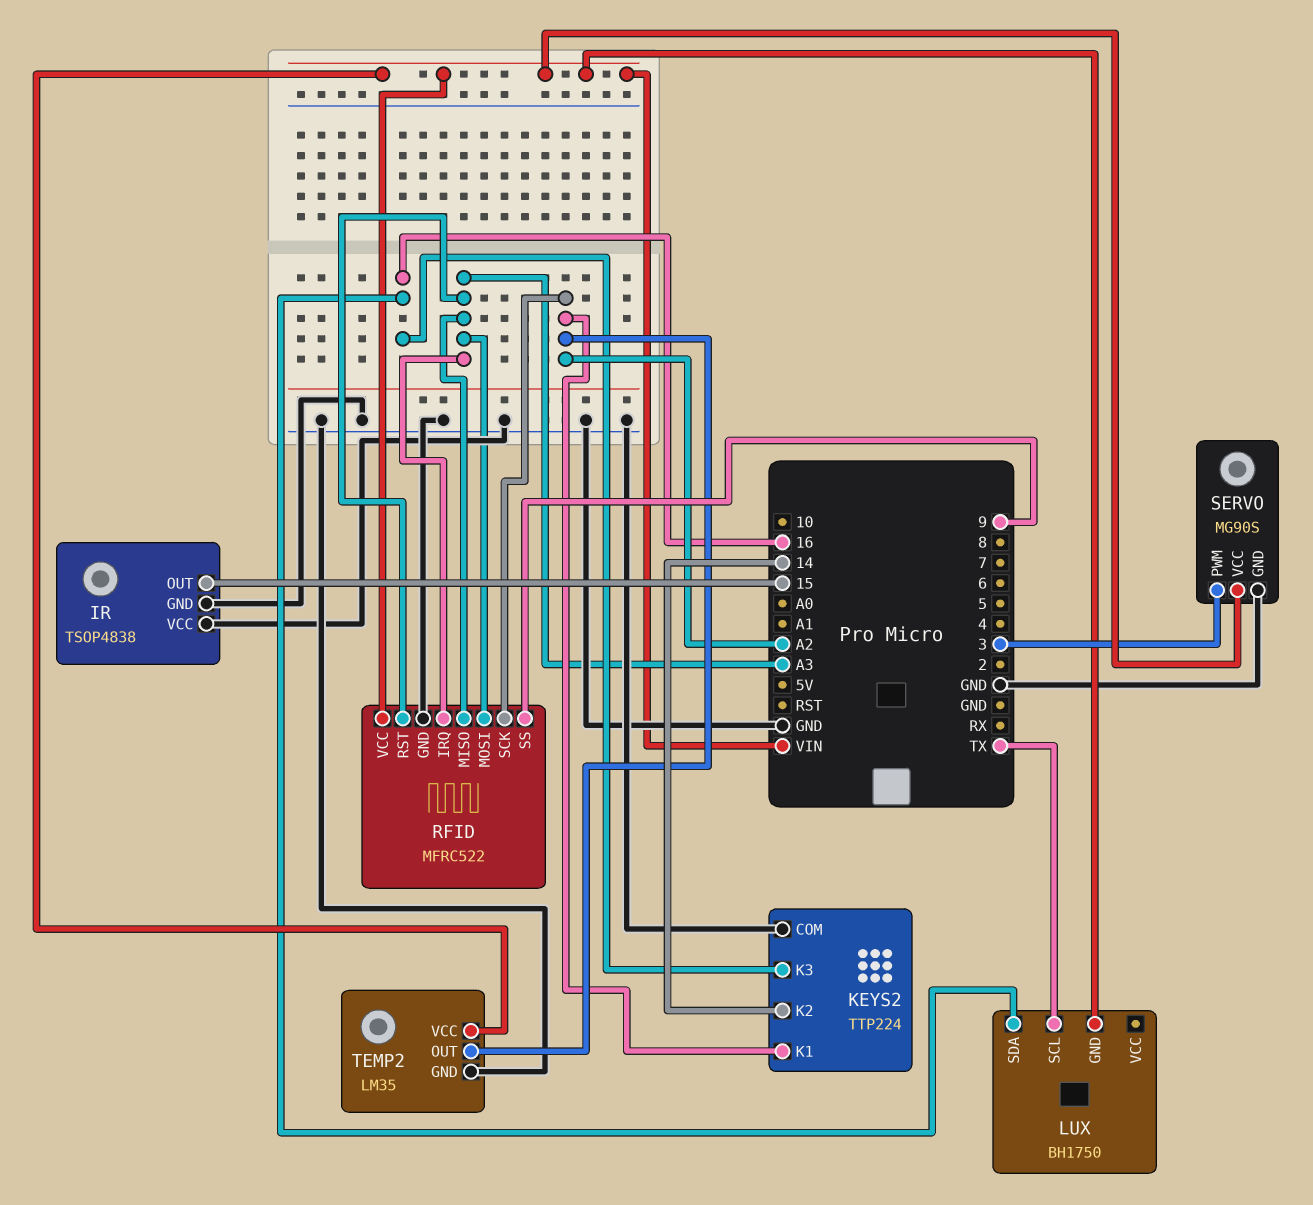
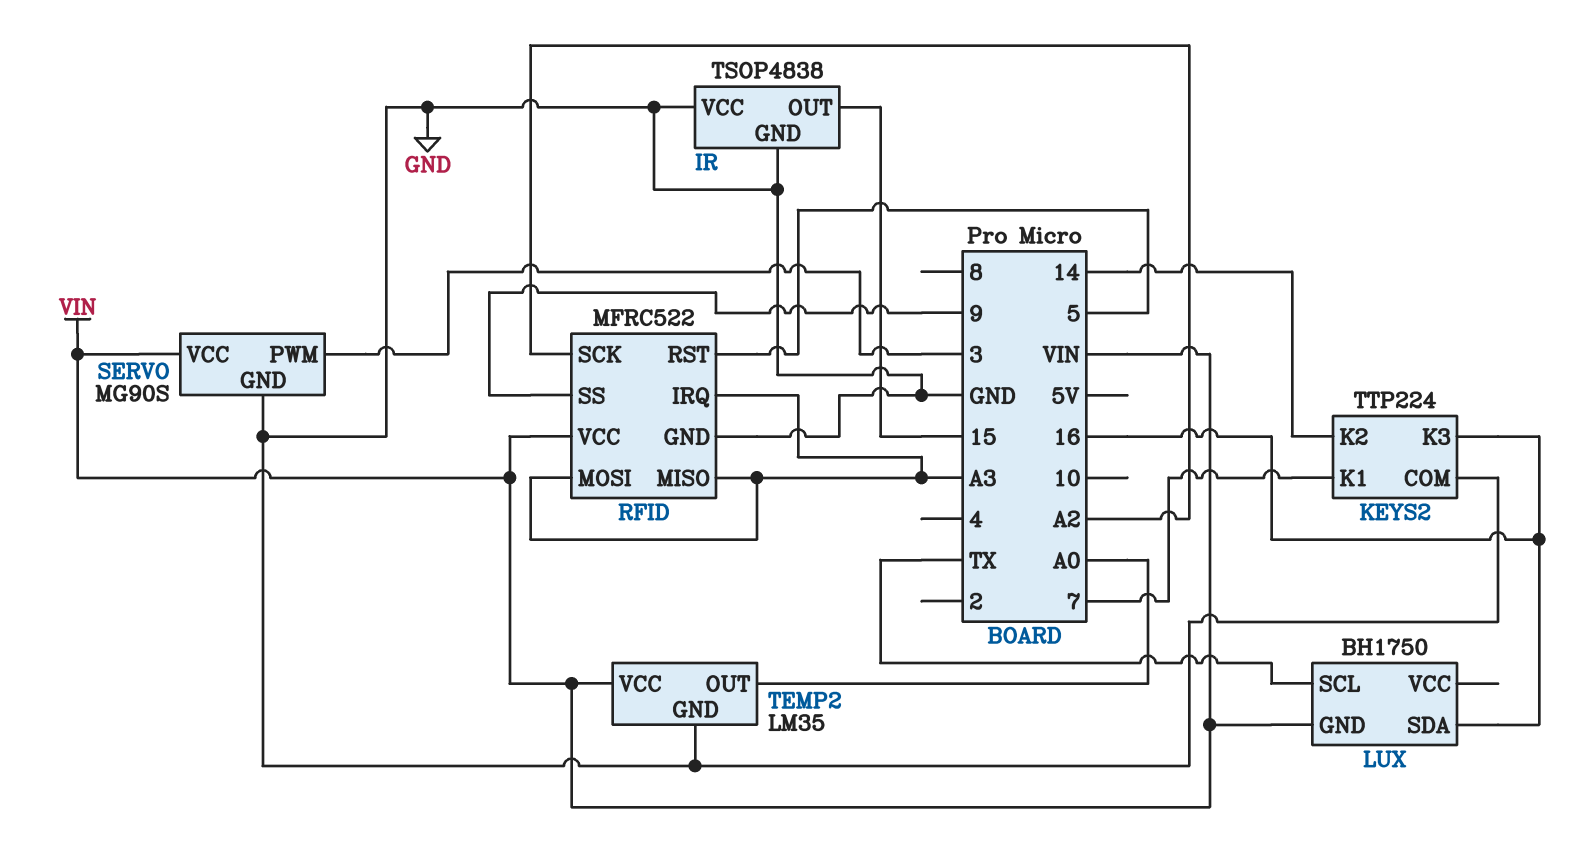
KEYS2 pin K1: A2 -> 7
RFID pin RST: A3 -> 5
TEMP2 pin OUT: A2 -> A0

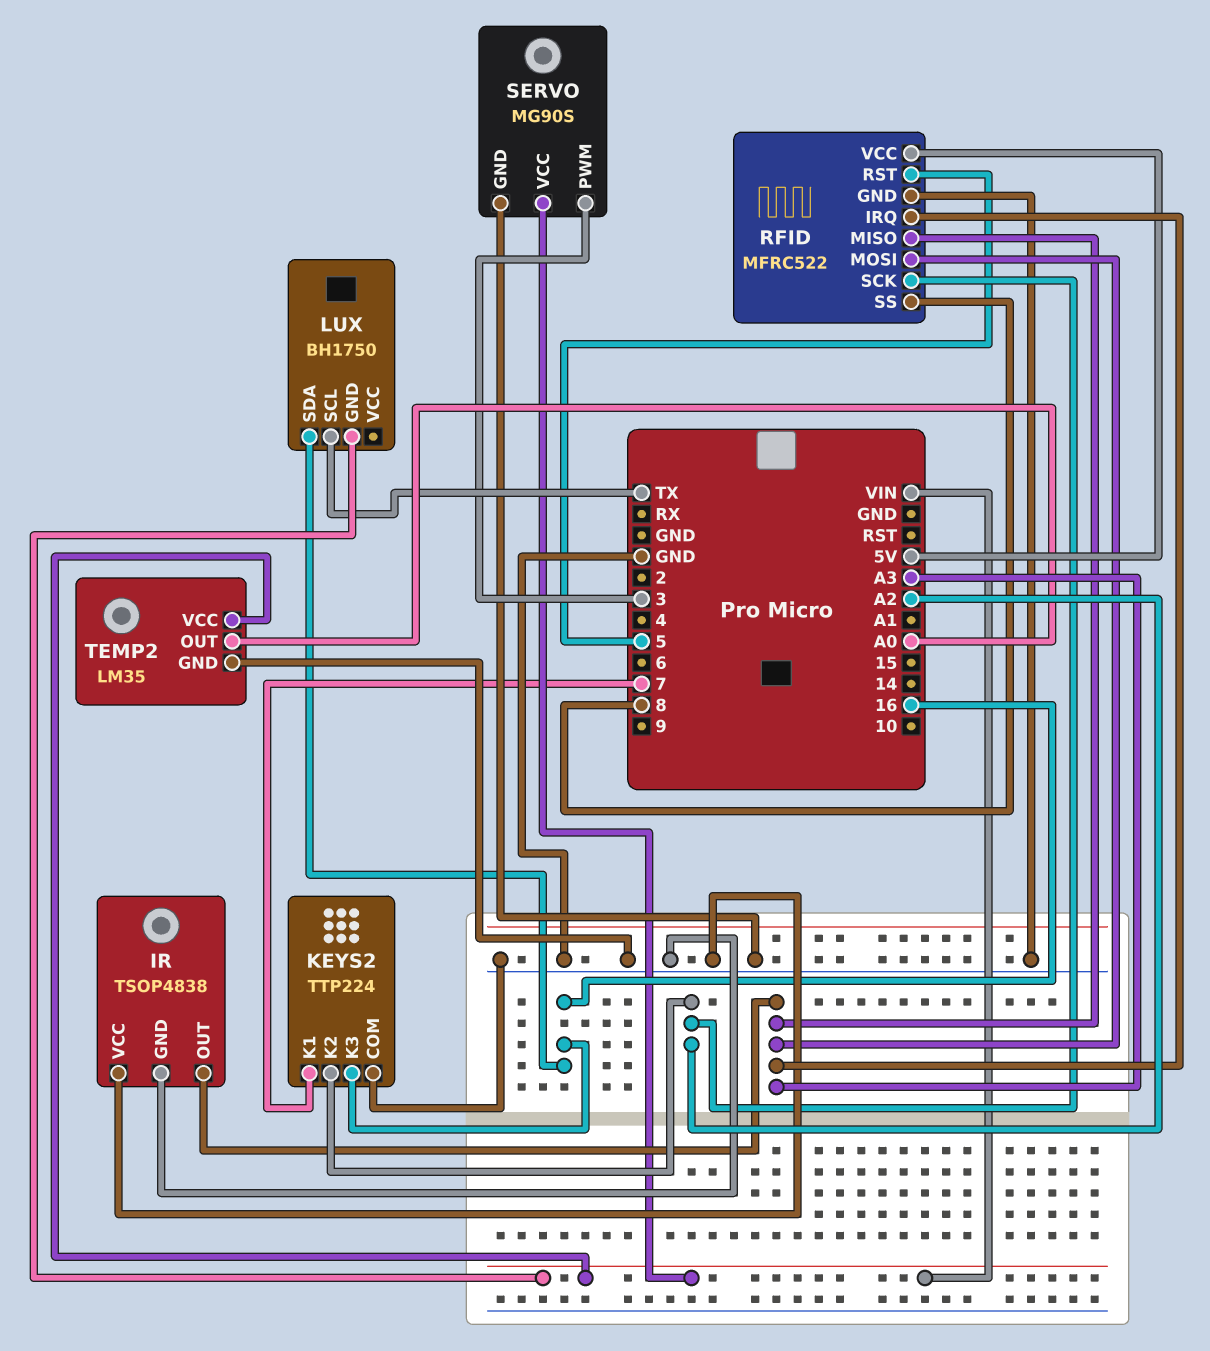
IR pin OUT: 15 -> A3
KEYS2 pin K2: 14 -> A2
RFID pin SS: 9 -> 8
RFID pin VCC: VIN -> 5V

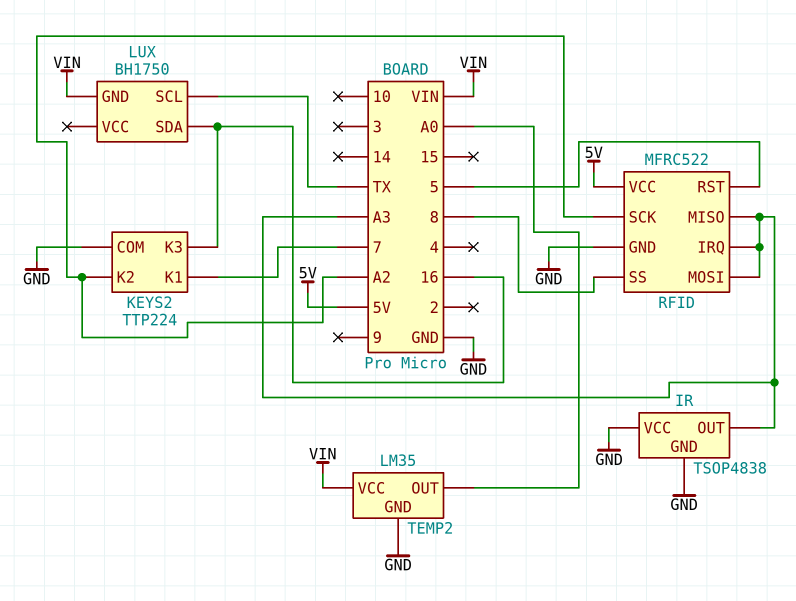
SERVO: MG90S -> none
SERVO pin GND: GND -> none
SERVO pin PWM: 3 -> none
SERVO pin VCC: VIN -> none

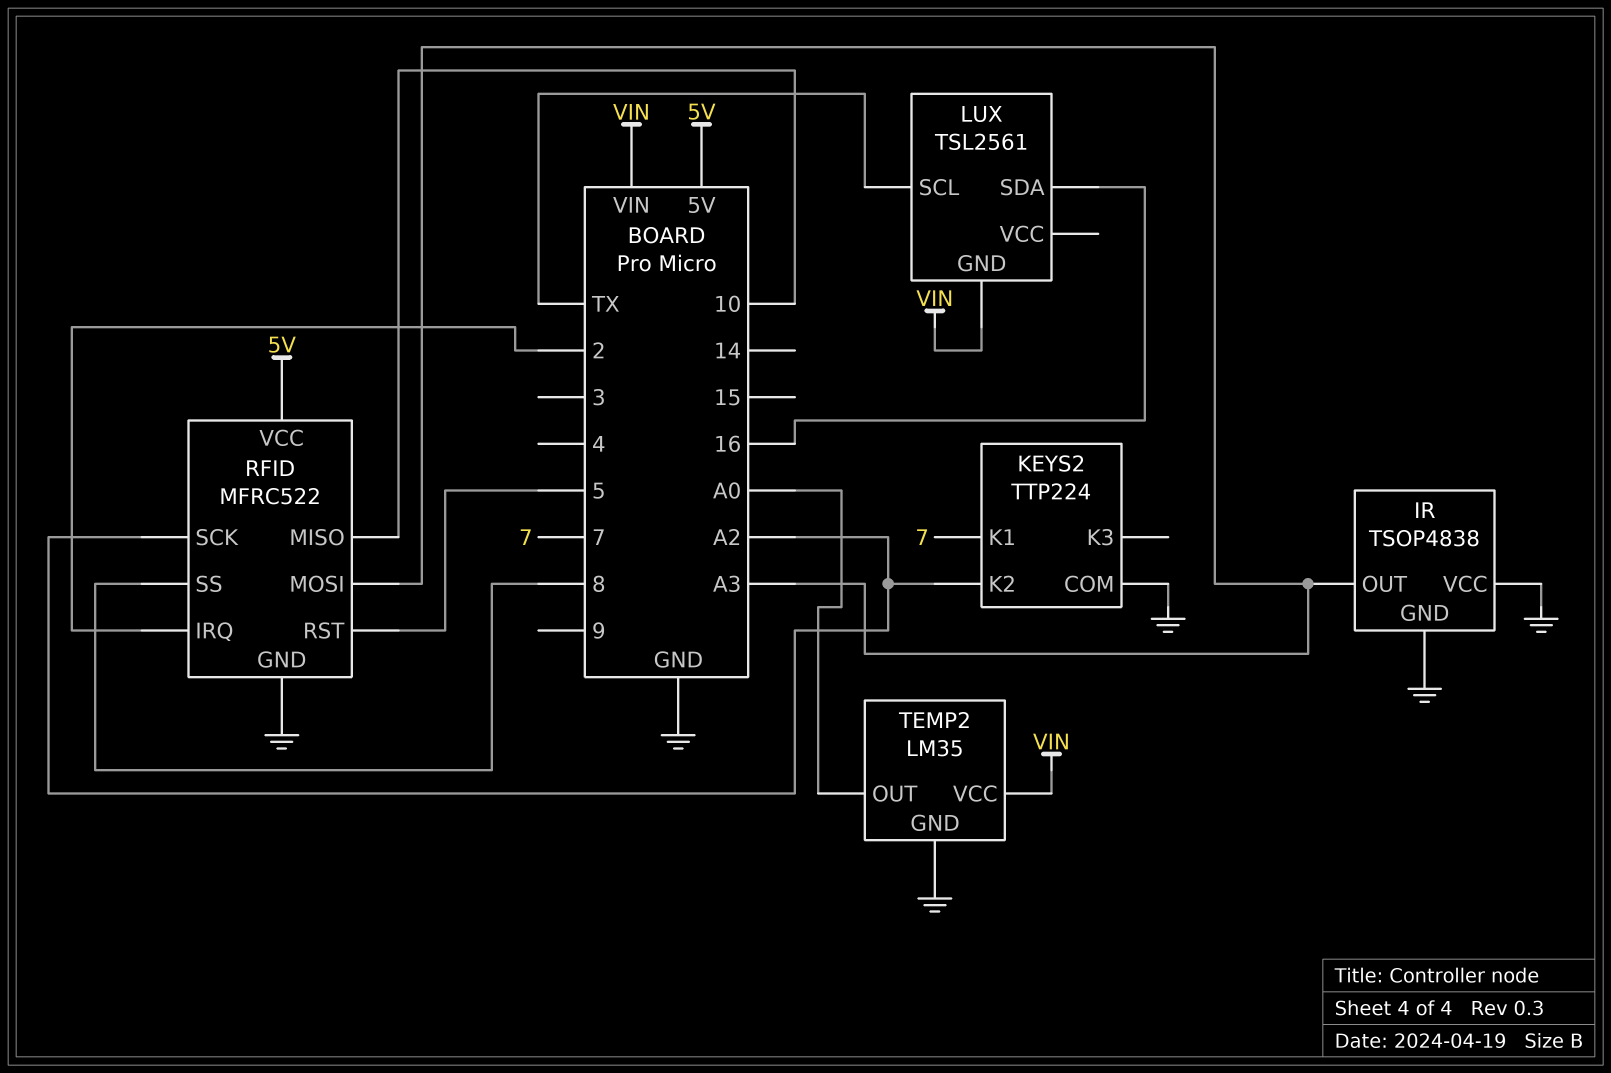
KEYS2 pin K3: 16 -> none
LUX: BH1750 -> TSL2561
RFID pin IRQ: A3 -> 2
RFID pin MISO: A3 -> 10

